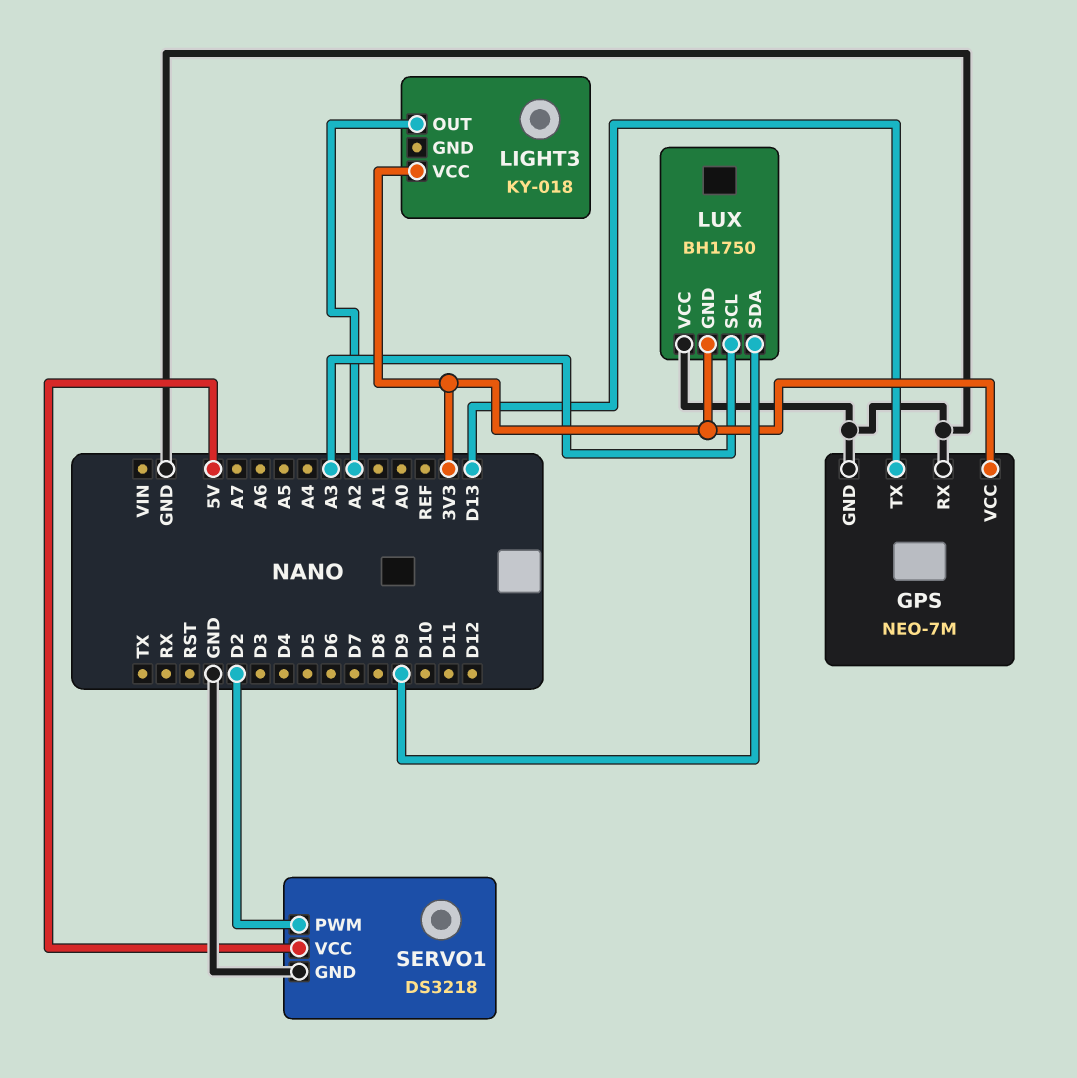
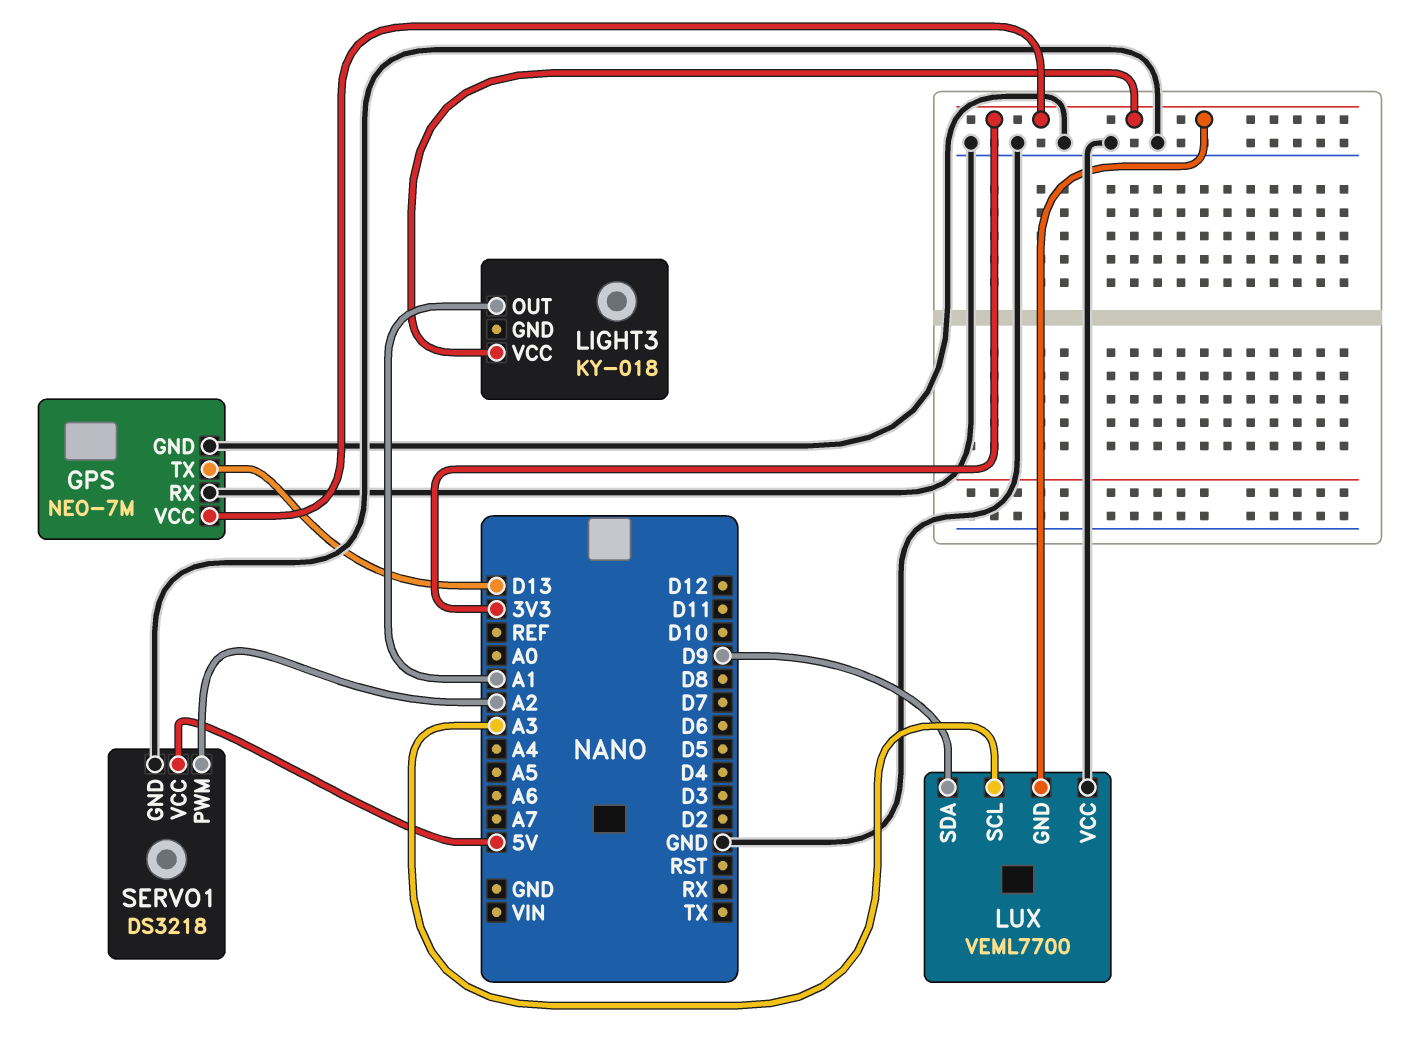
LIGHT3 pin OUT: A2 -> A1
LUX: BH1750 -> VEML7700
SERVO1 pin PWM: D2 -> A2

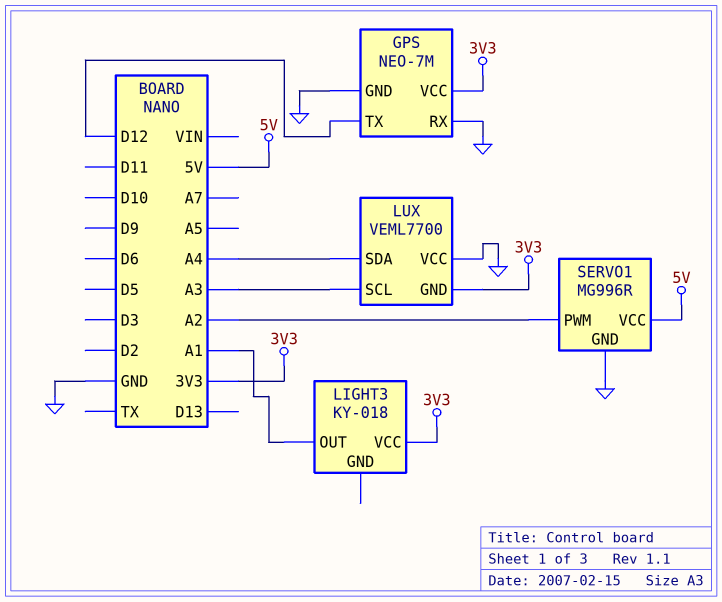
GPS pin TX: D13 -> D12
LUX pin SDA: D9 -> A4
SERVO1: DS3218 -> MG996R

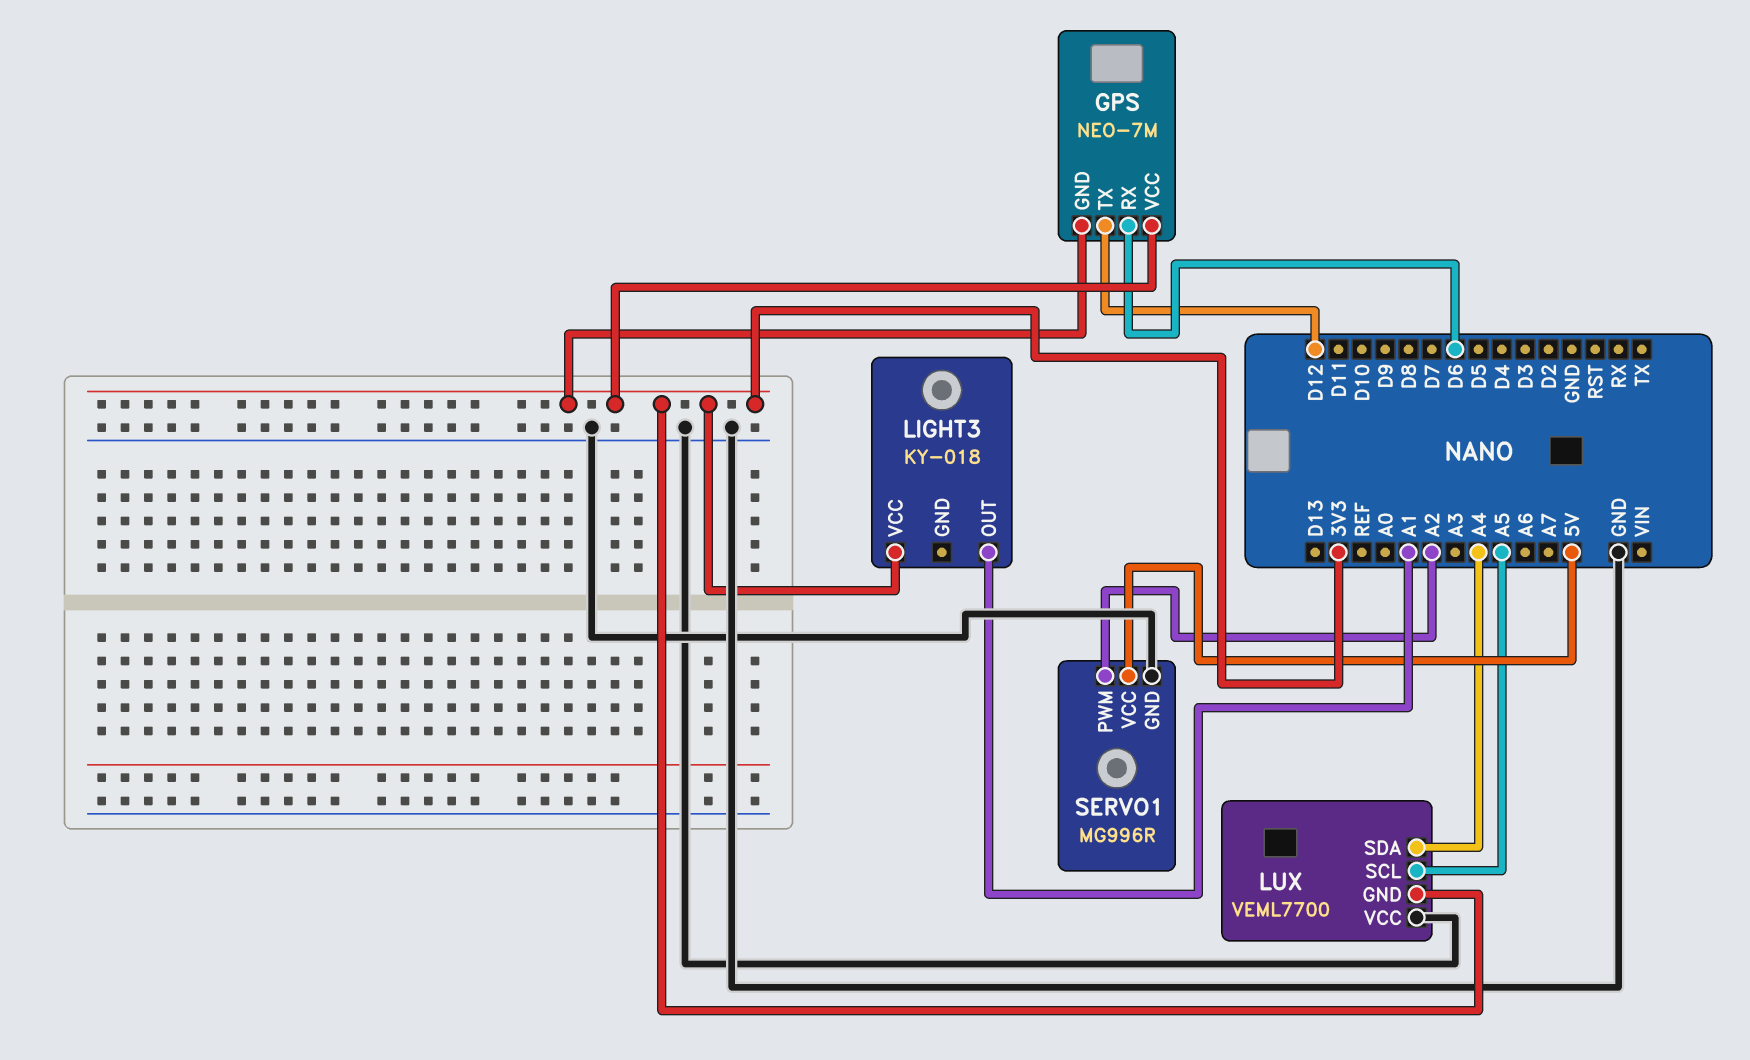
GPS pin GND: GND -> 3V3
GPS pin RX: GND -> D6
LUX pin SCL: A3 -> A5

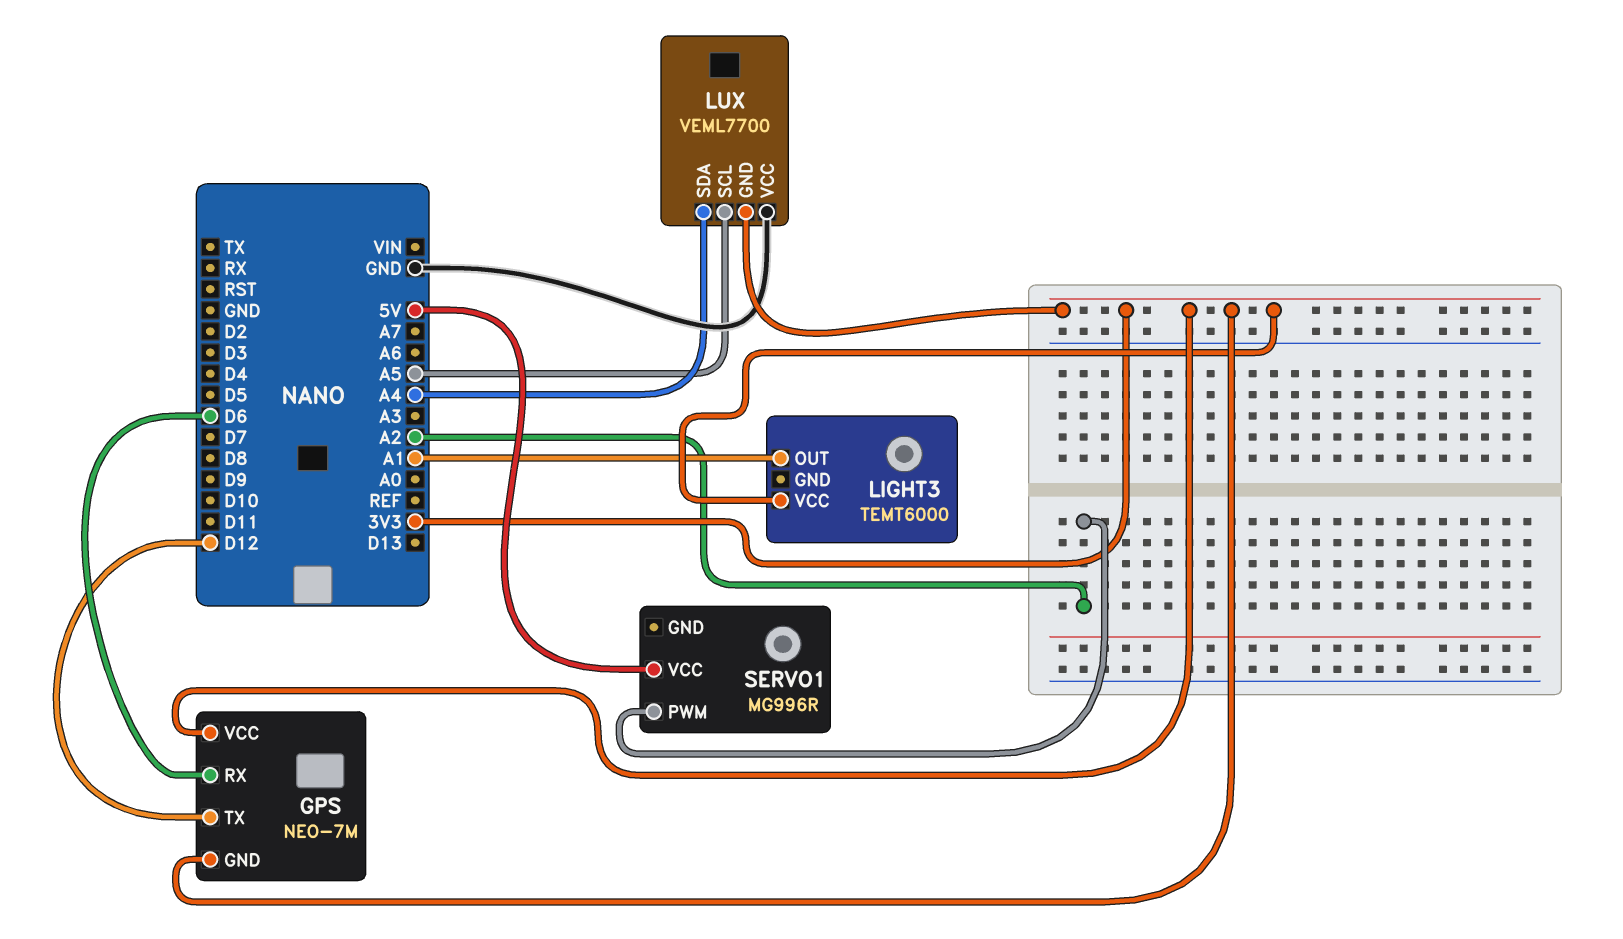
LIGHT3: KY-018 -> TEMT6000
SERVO1 pin GND: GND -> none

